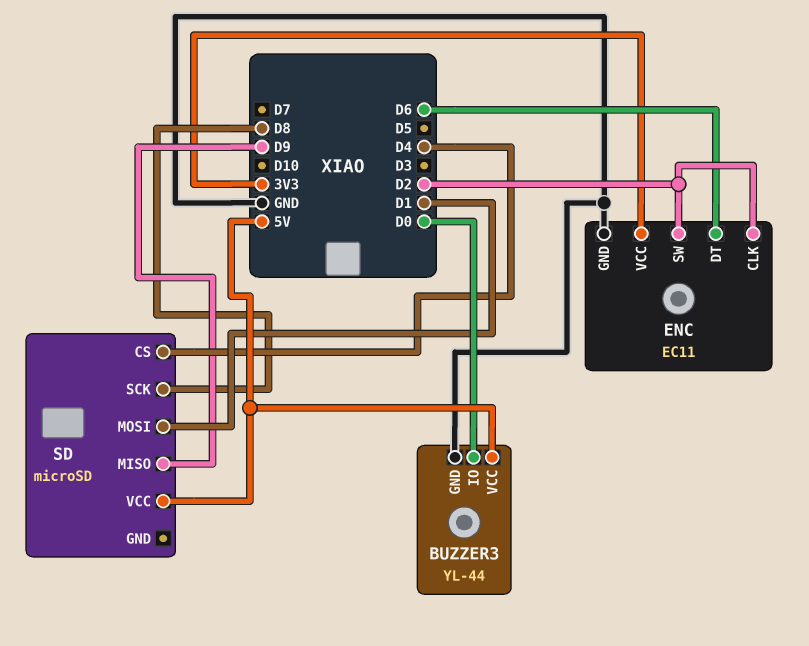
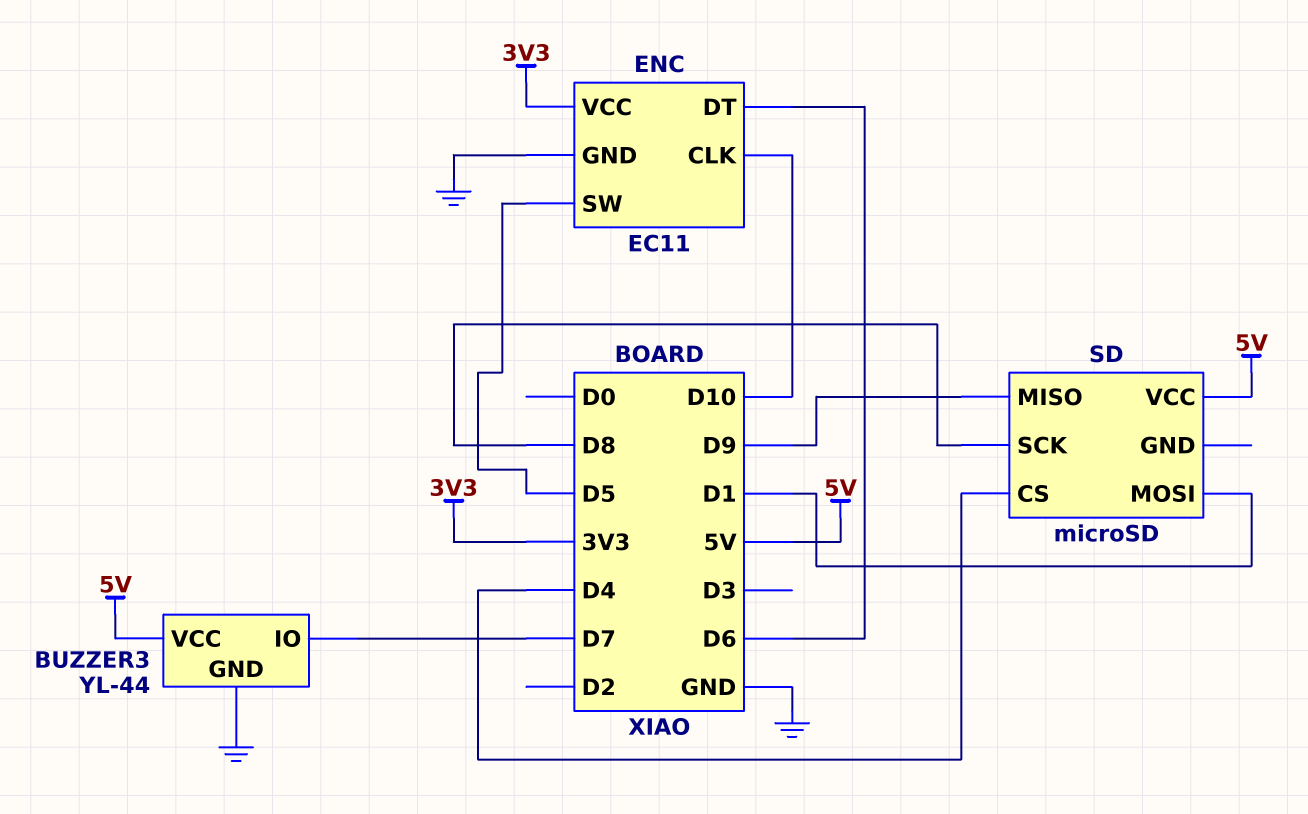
BUZZER3 pin IO: D0 -> D7
ENC pin CLK: D2 -> D10
ENC pin SW: D2 -> D5

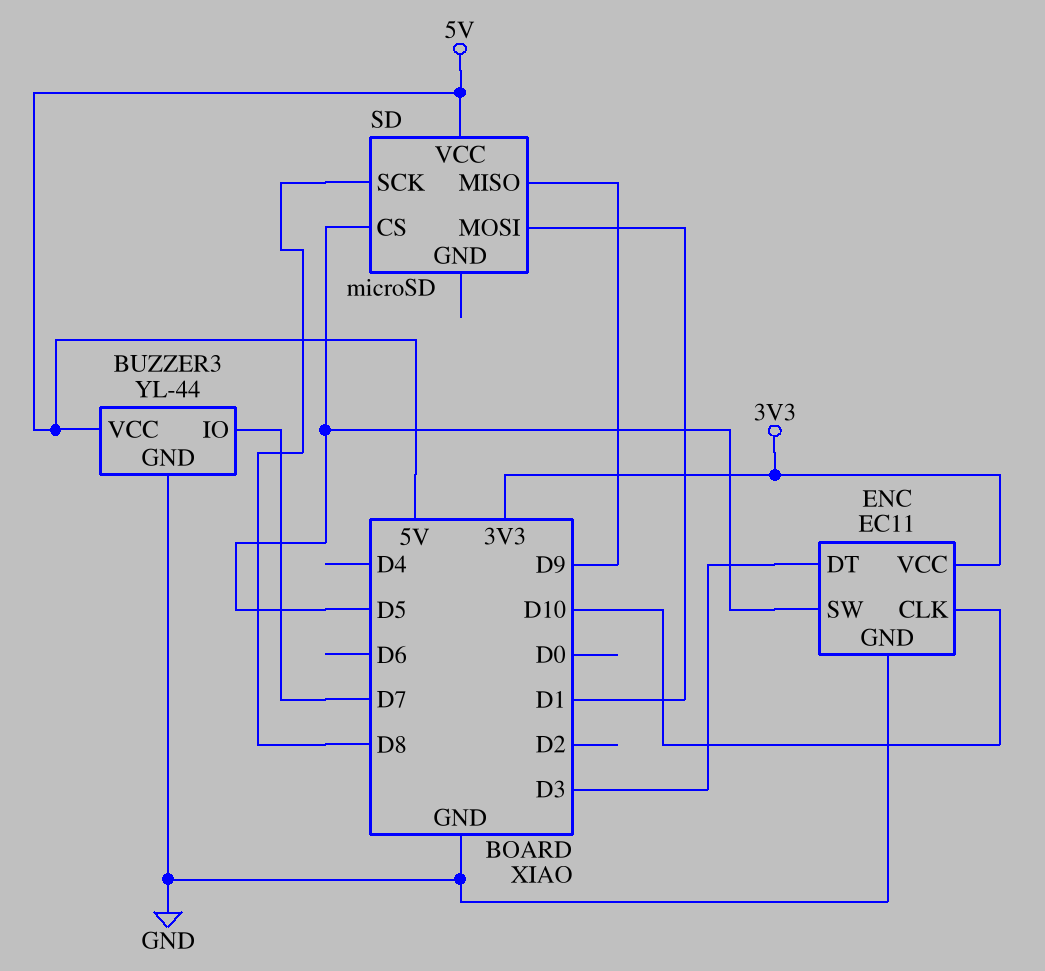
ENC pin DT: D6 -> D3
SD pin CS: D4 -> D5

